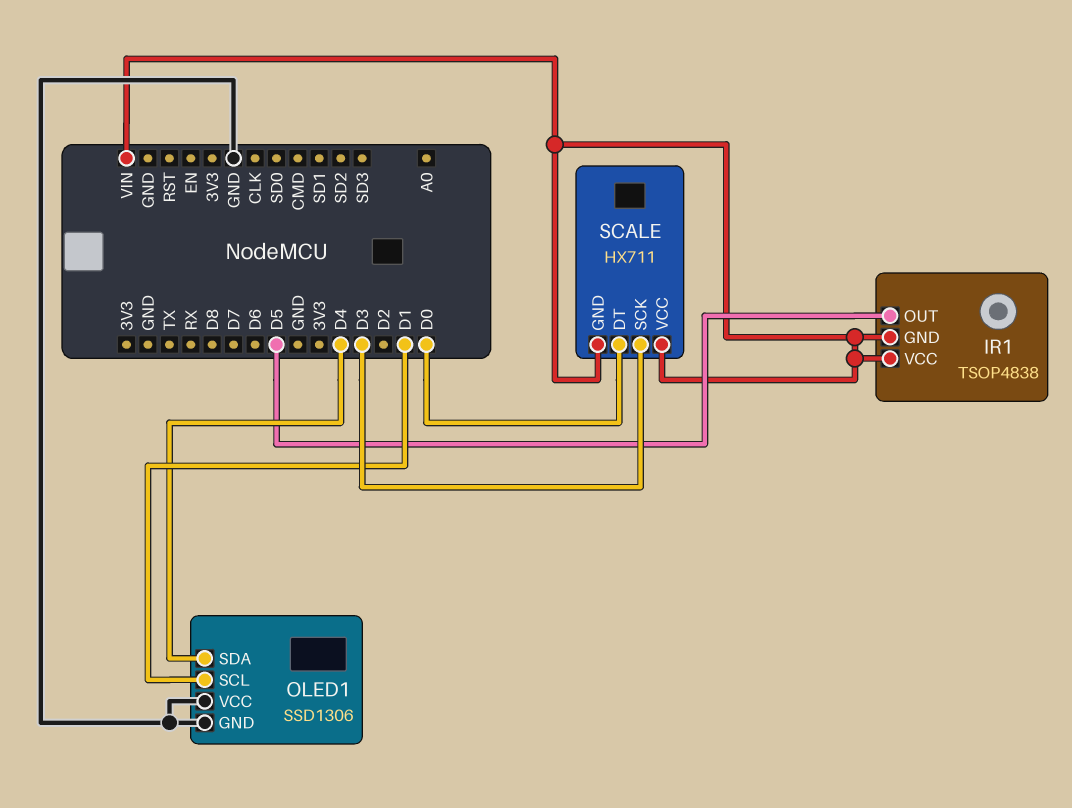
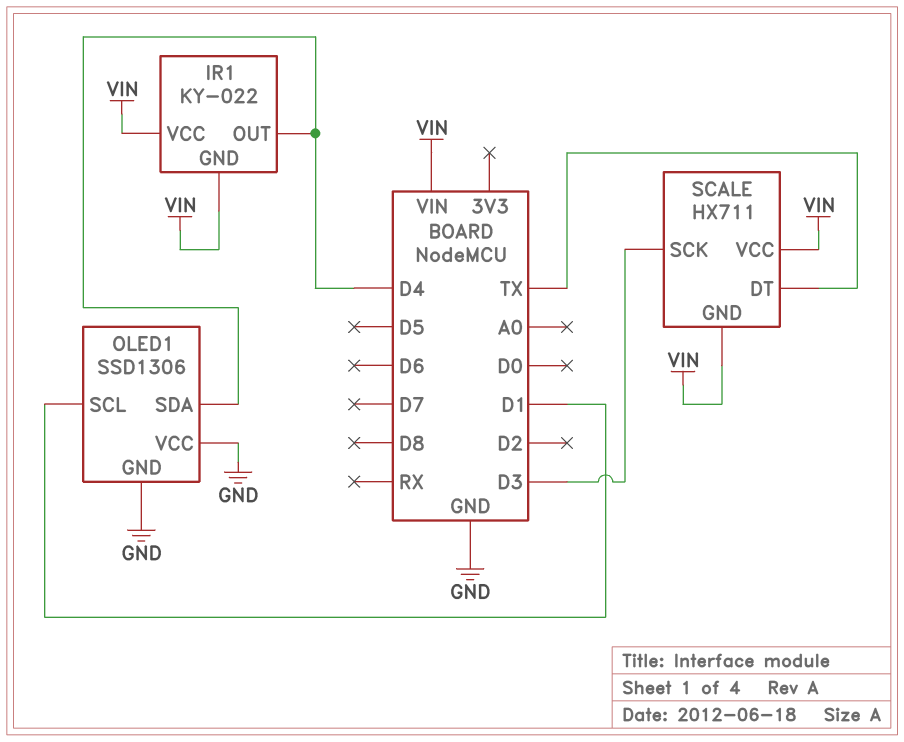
IR1: TSOP4838 -> KY-022
IR1 pin OUT: D5 -> D4
SCALE pin DT: D0 -> TX

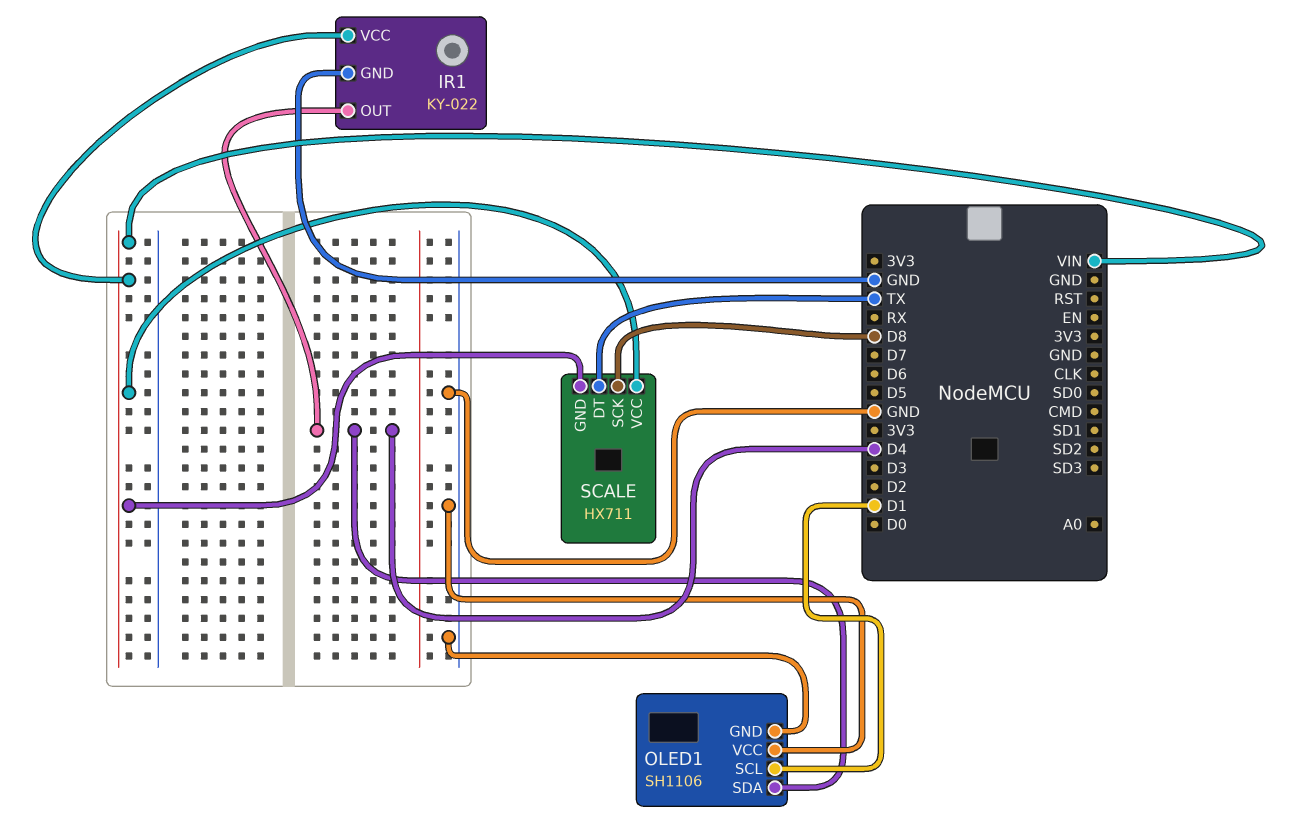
IR1 pin GND: VIN -> GND
OLED1: SSD1306 -> SH1106
SCALE pin SCK: D3 -> D8

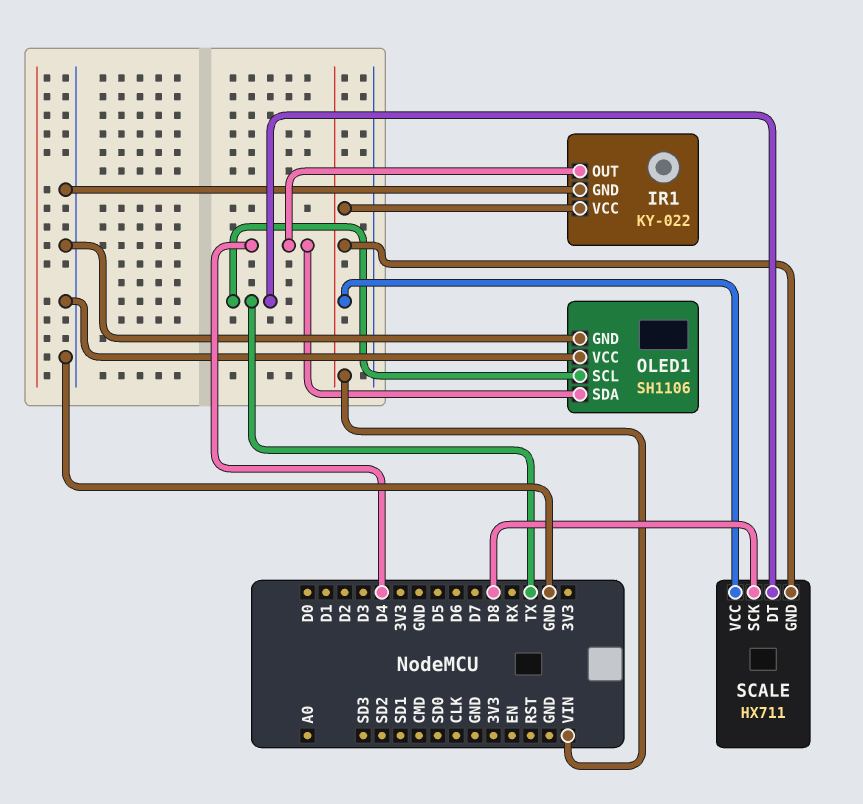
OLED1 pin SCL: D1 -> TX

